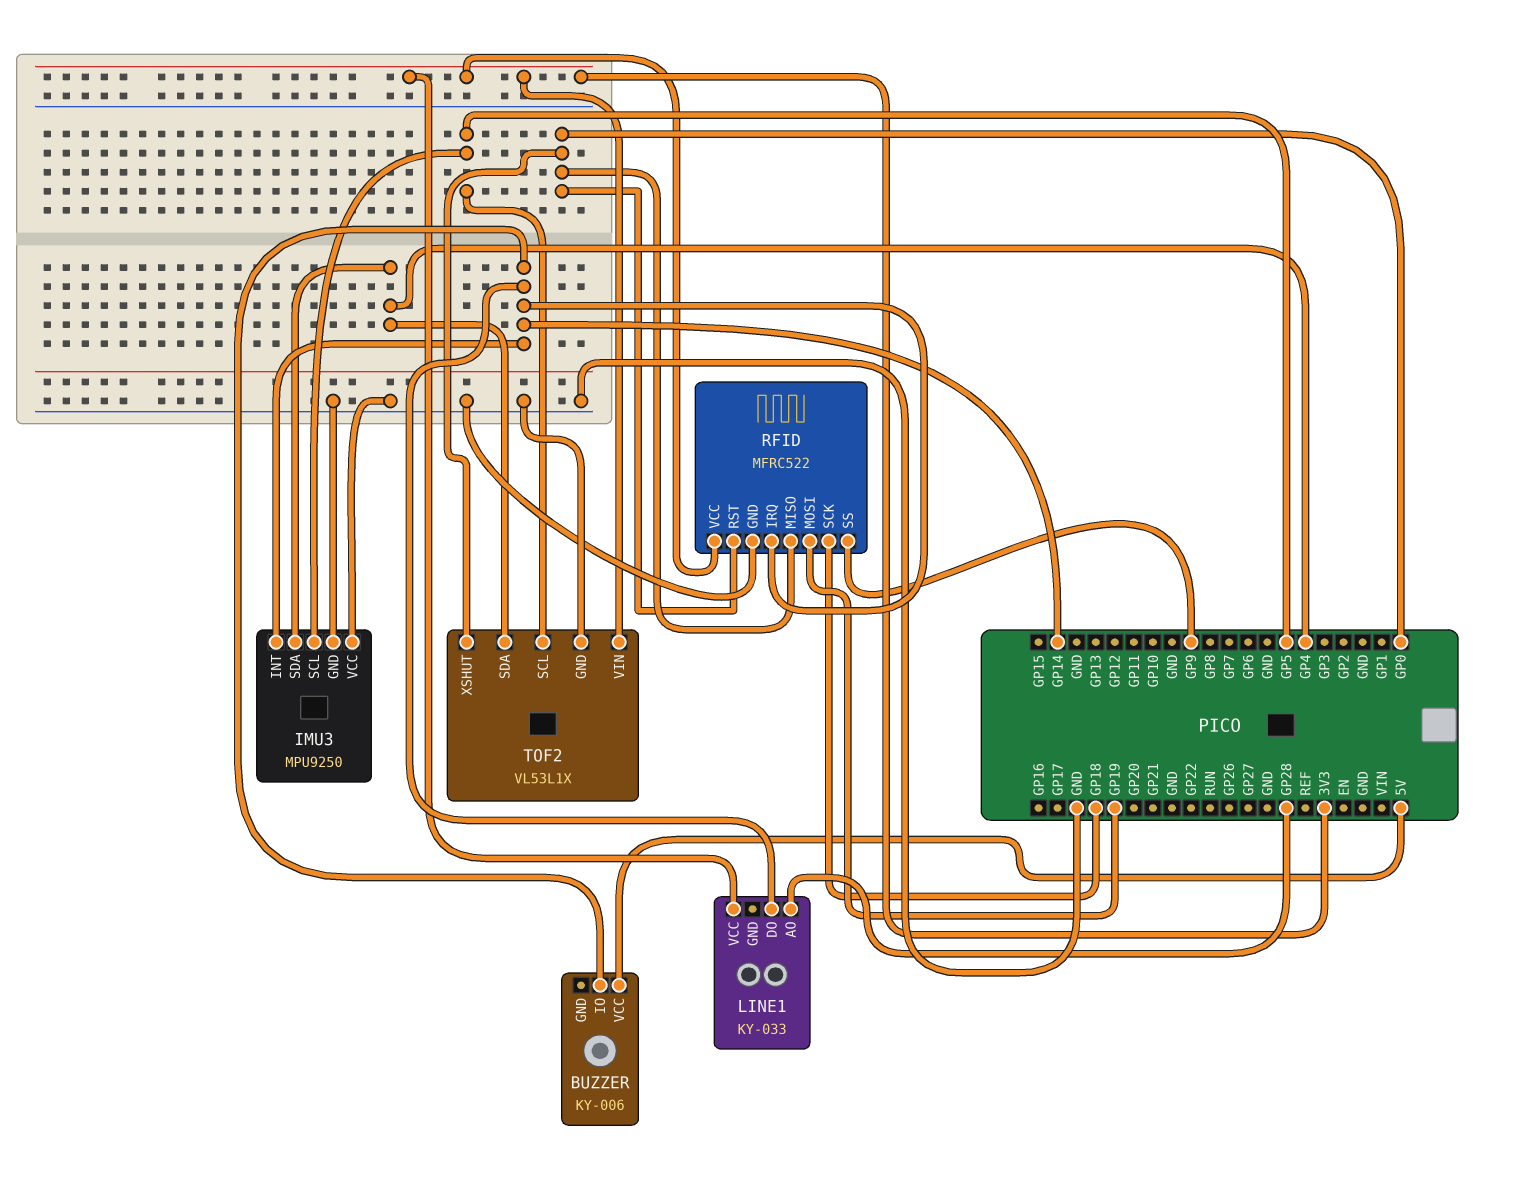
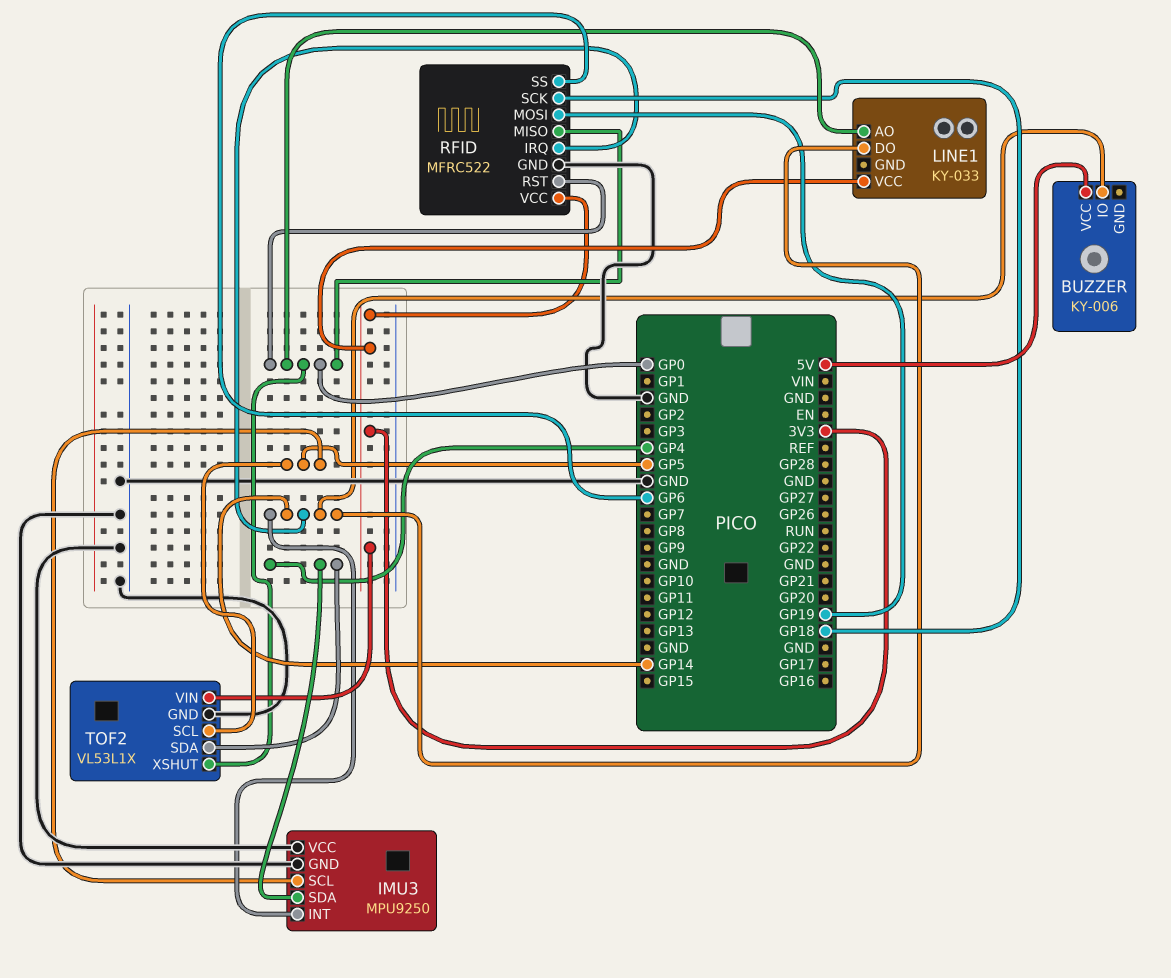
LINE1 pin AO: GP28 -> GP0
RFID pin SS: GP9 -> GP6

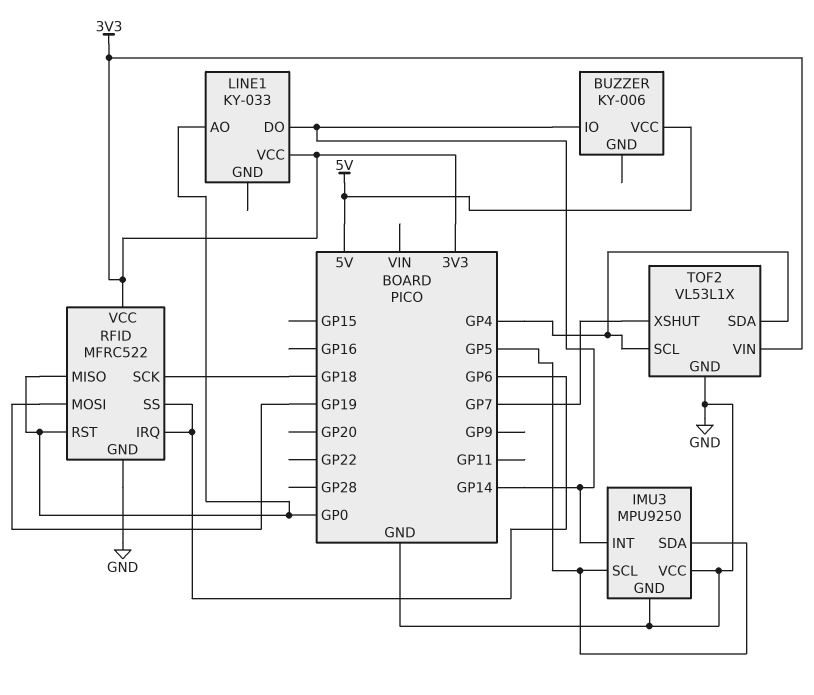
IMU3 pin SDA: GP4 -> GP5
RFID pin IRQ: GP14 -> GP6
TOF2 pin SCL: GP5 -> GP4
TOF2 pin XSHUT: GP0 -> GP7

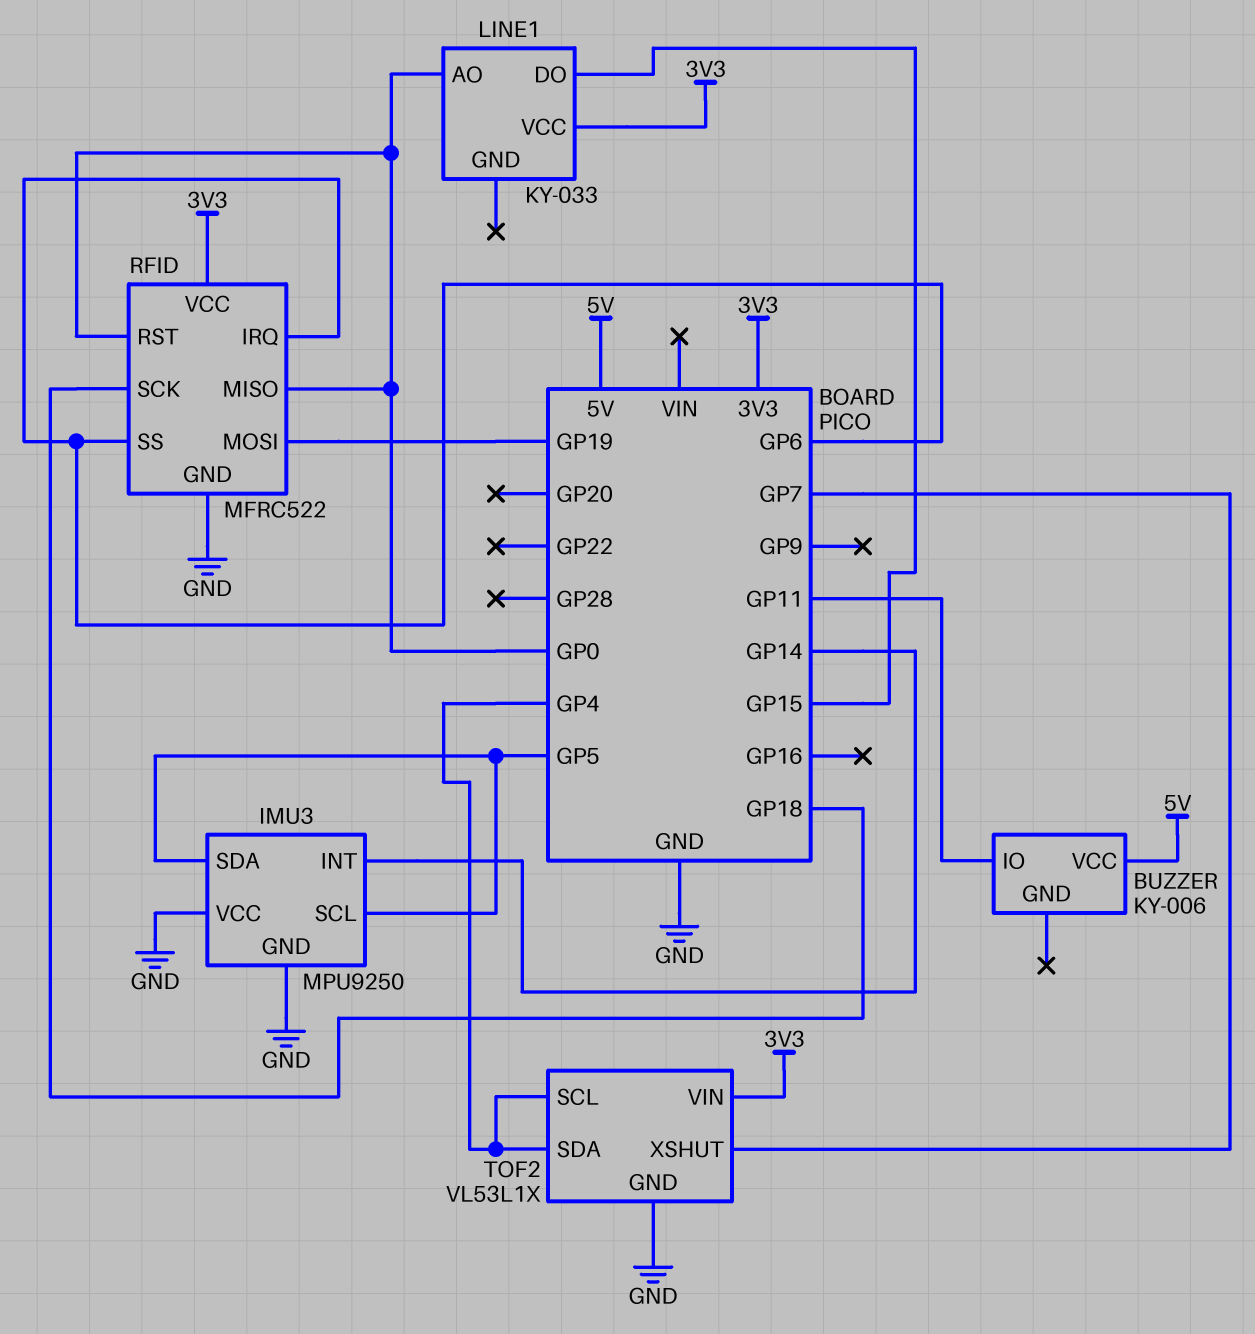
BUZZER pin IO: GP14 -> GP11
LINE1 pin DO: GP14 -> GP15

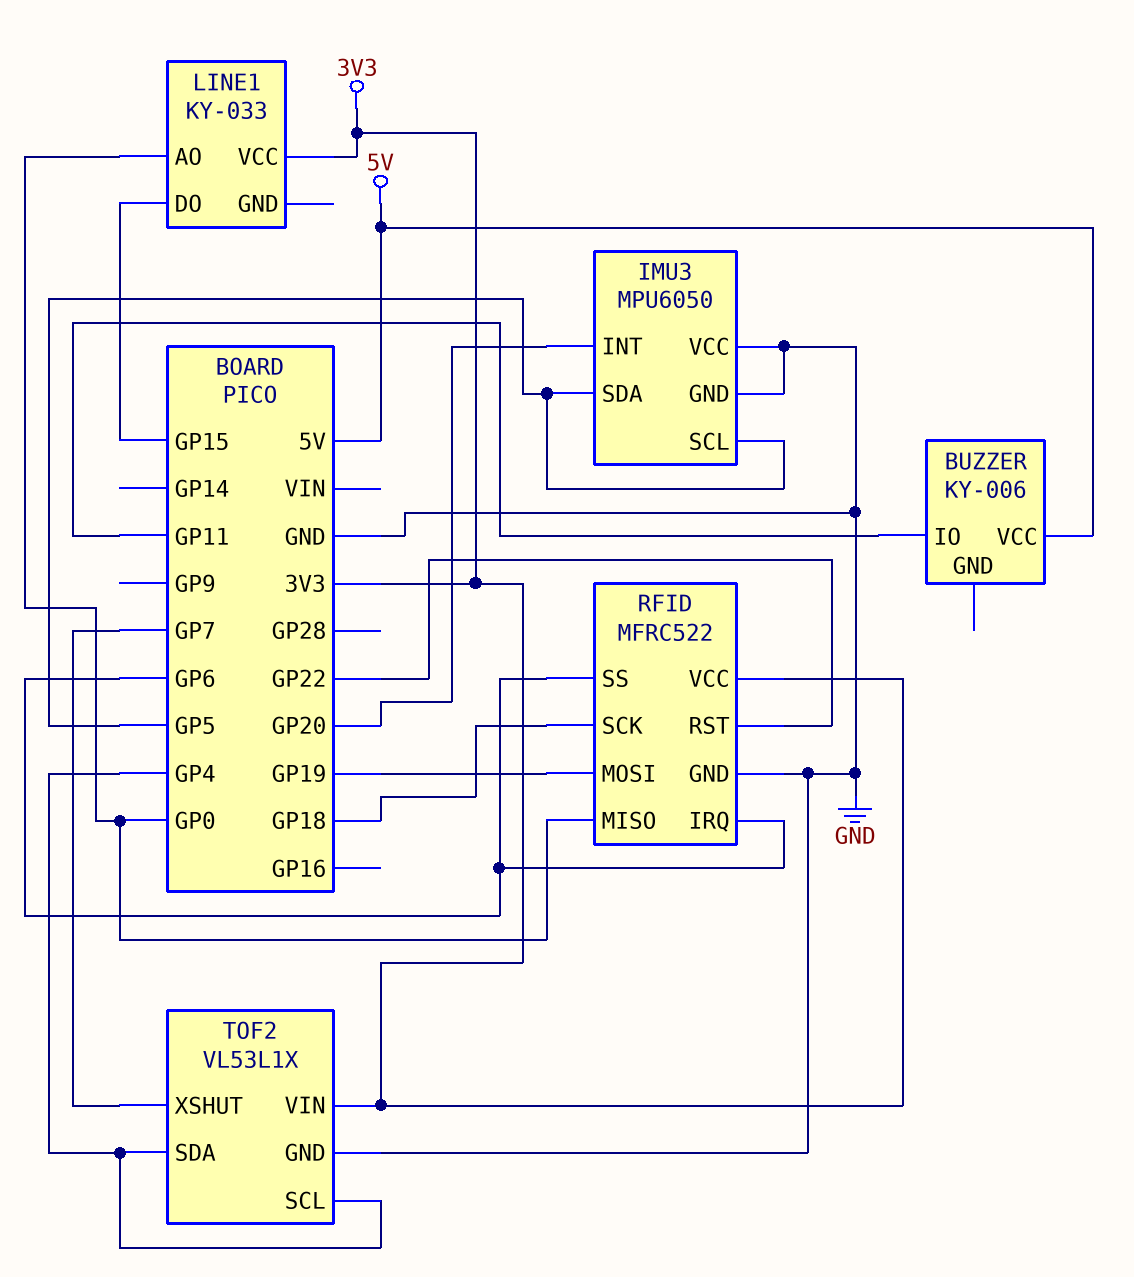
IMU3: MPU9250 -> MPU6050
IMU3 pin INT: GP14 -> GP20
RFID pin RST: GP0 -> GP22

